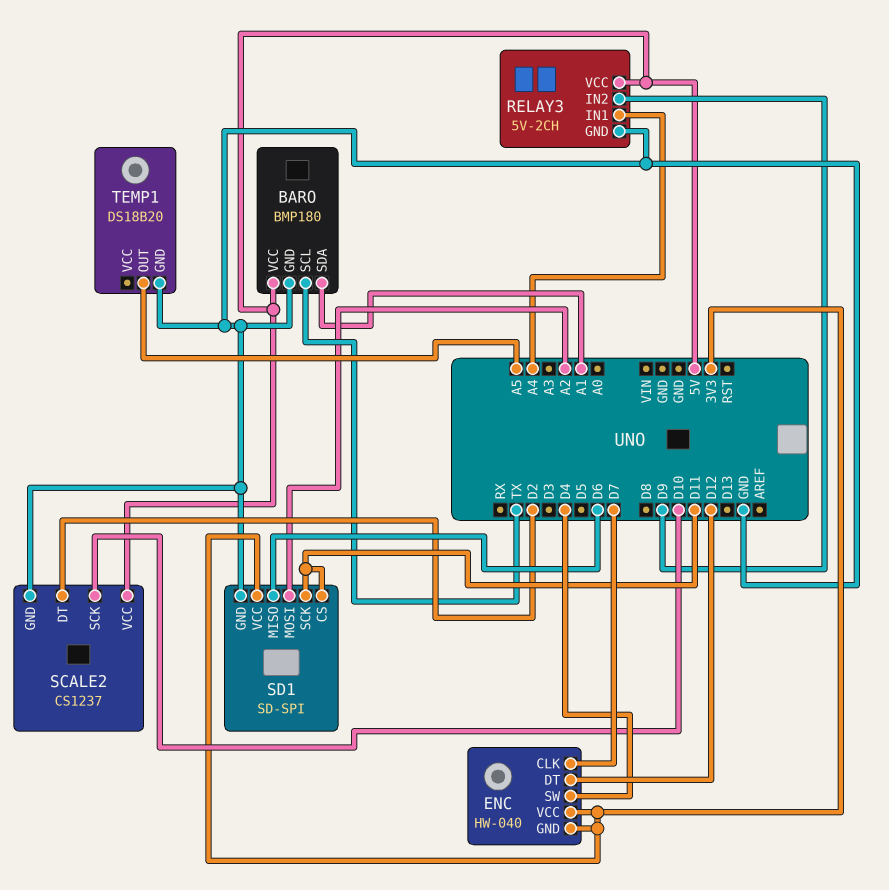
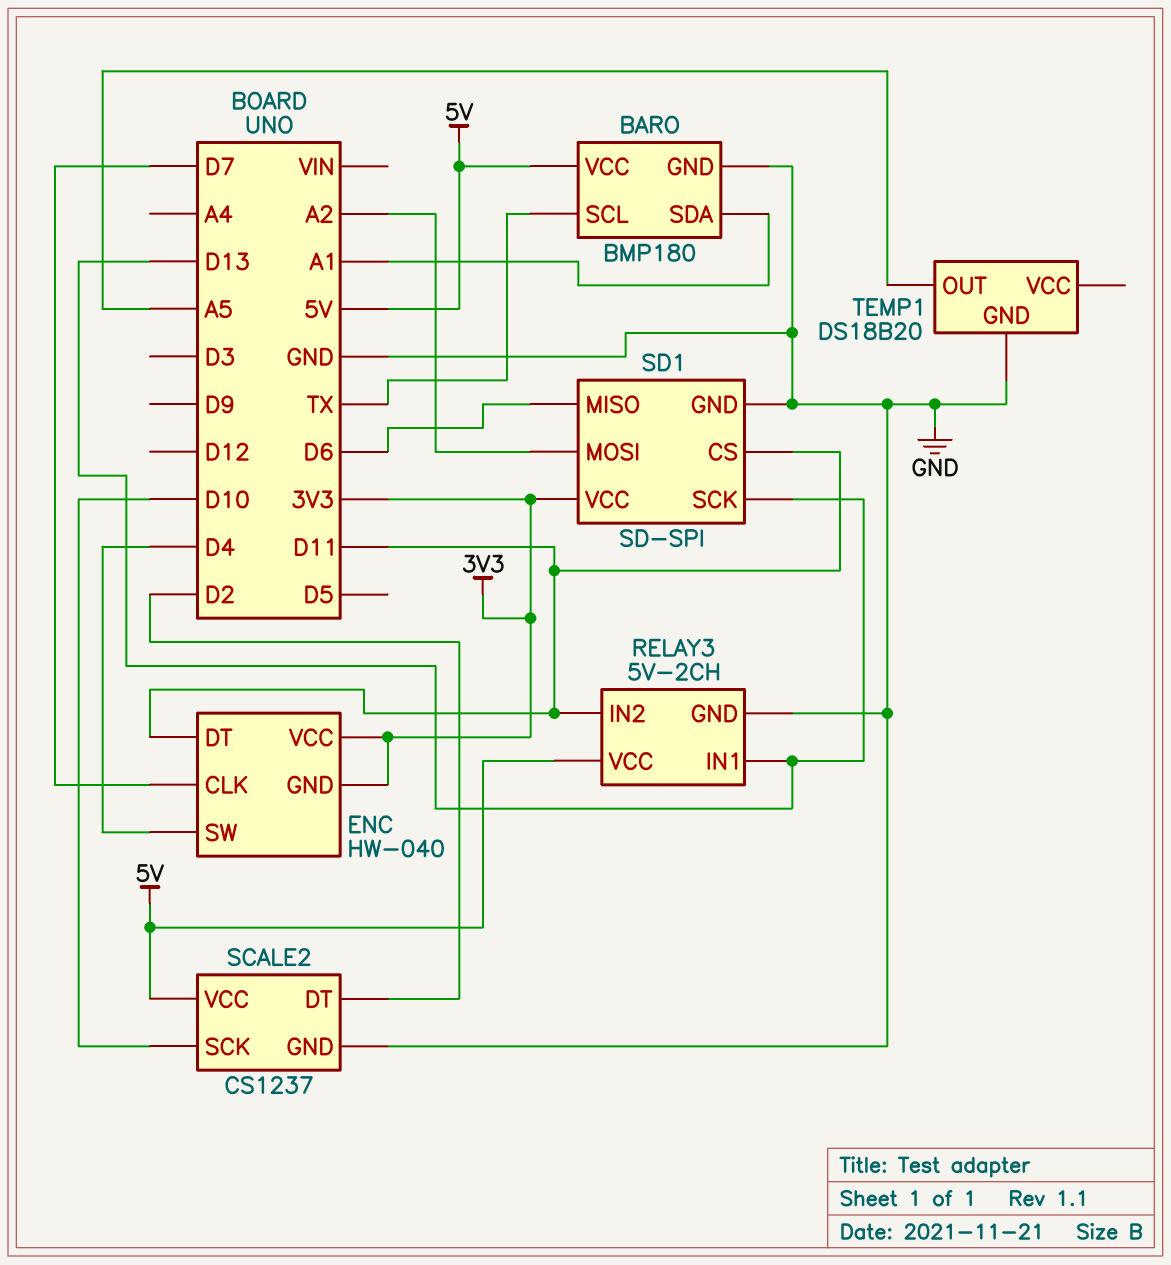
ENC pin DT: D12 -> D11
RELAY3 pin IN1: A4 -> D13
RELAY3 pin IN2: D9 -> D11
SD1 pin SCK: D11 -> D13

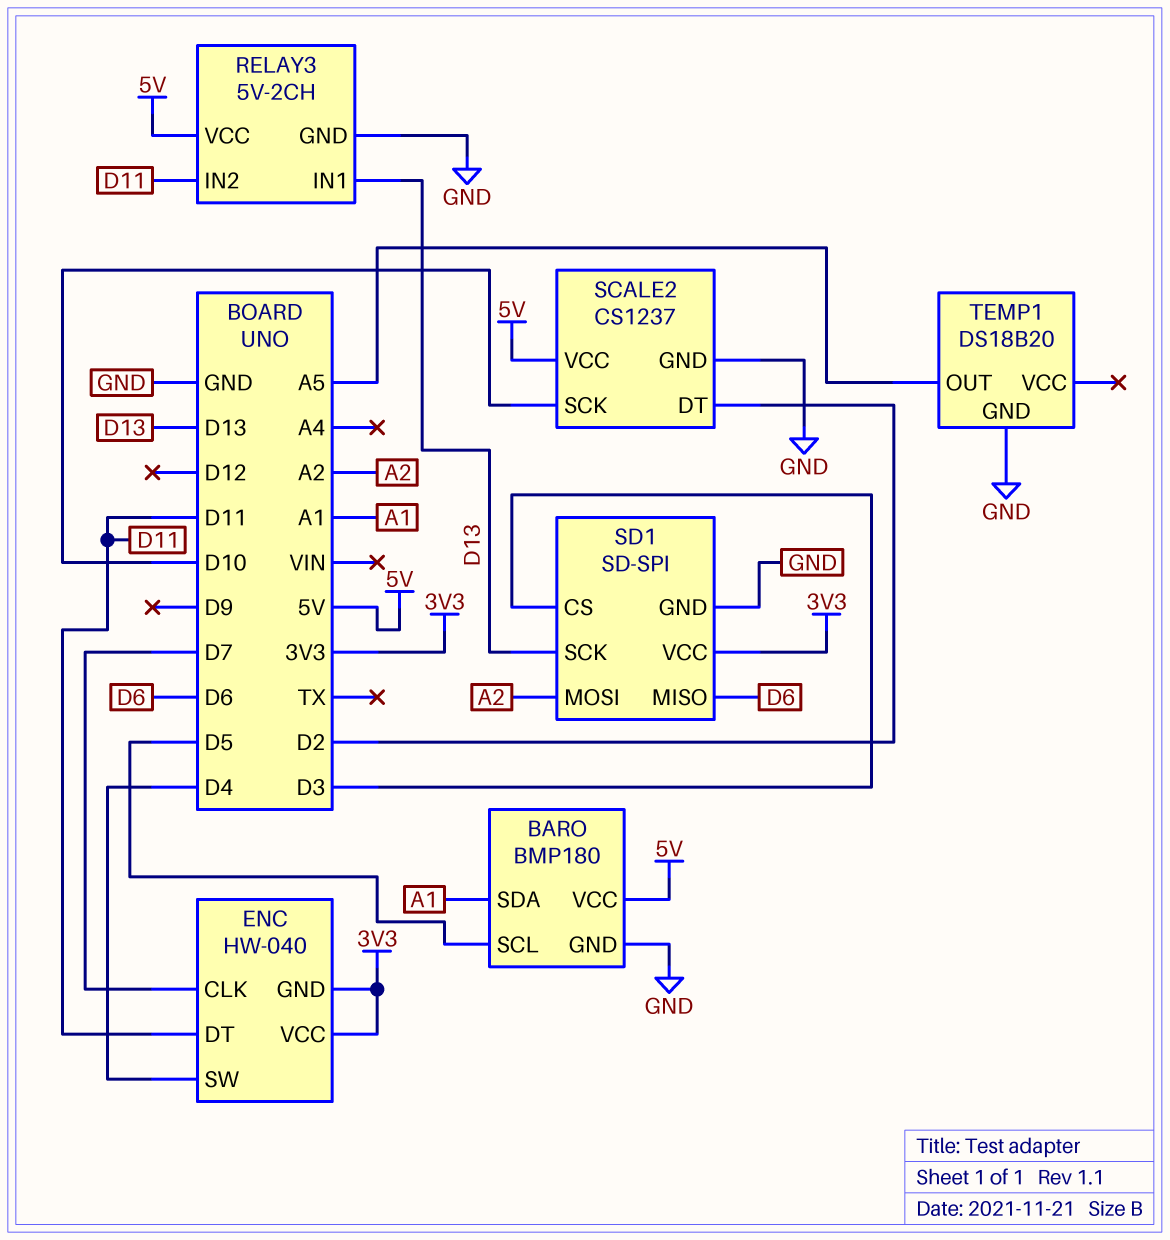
BARO pin SCL: TX -> D5
SD1 pin CS: D11 -> D3

